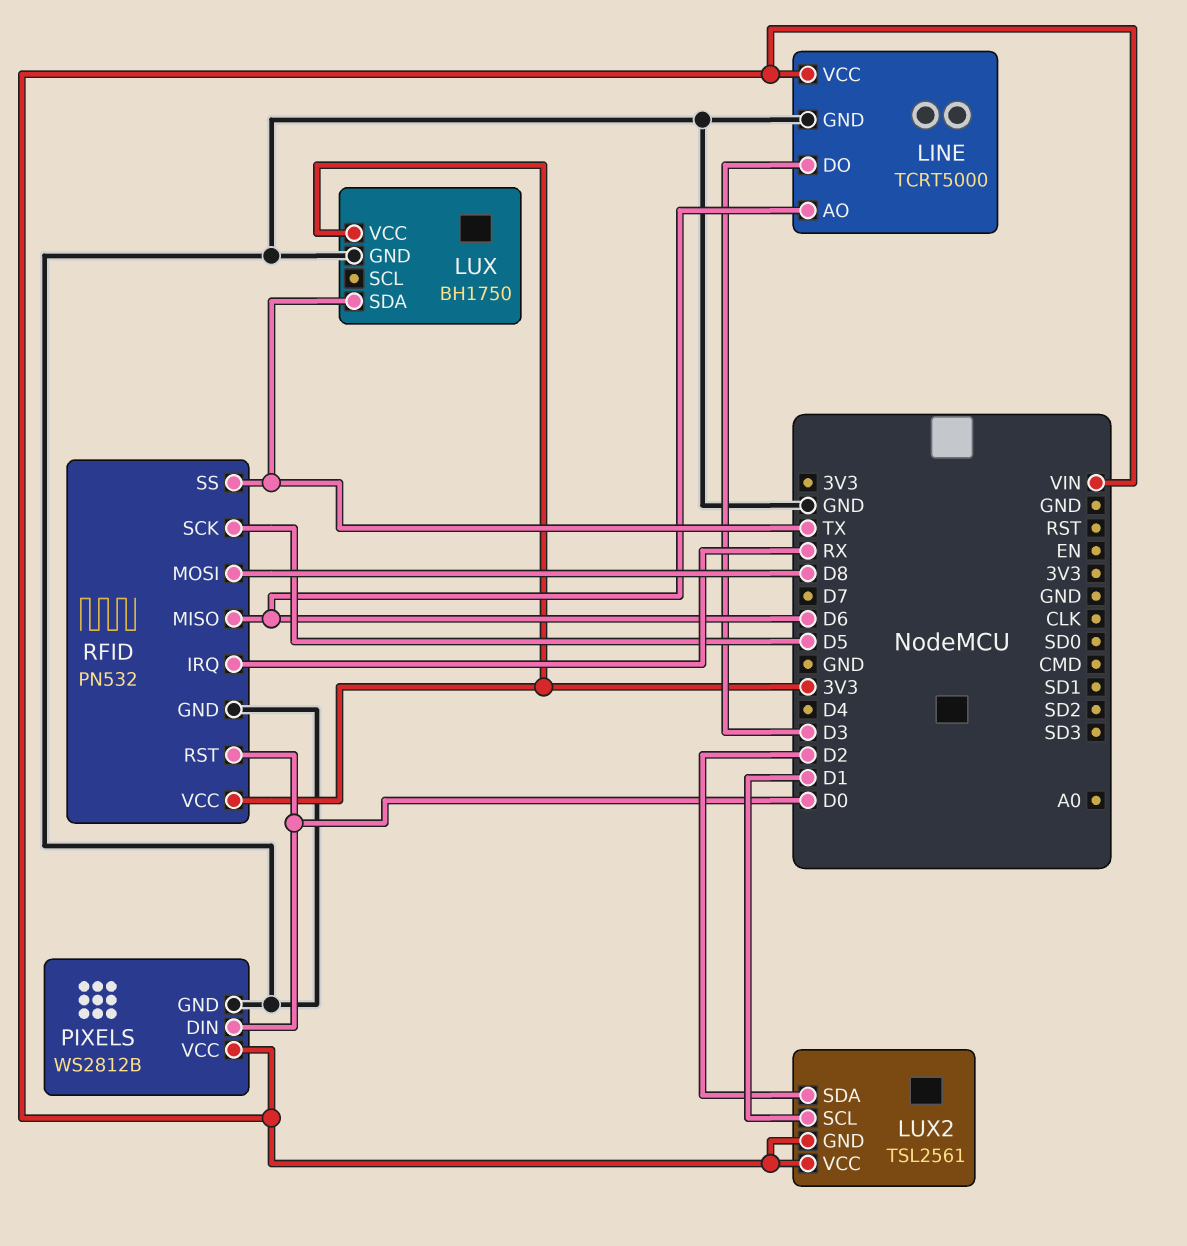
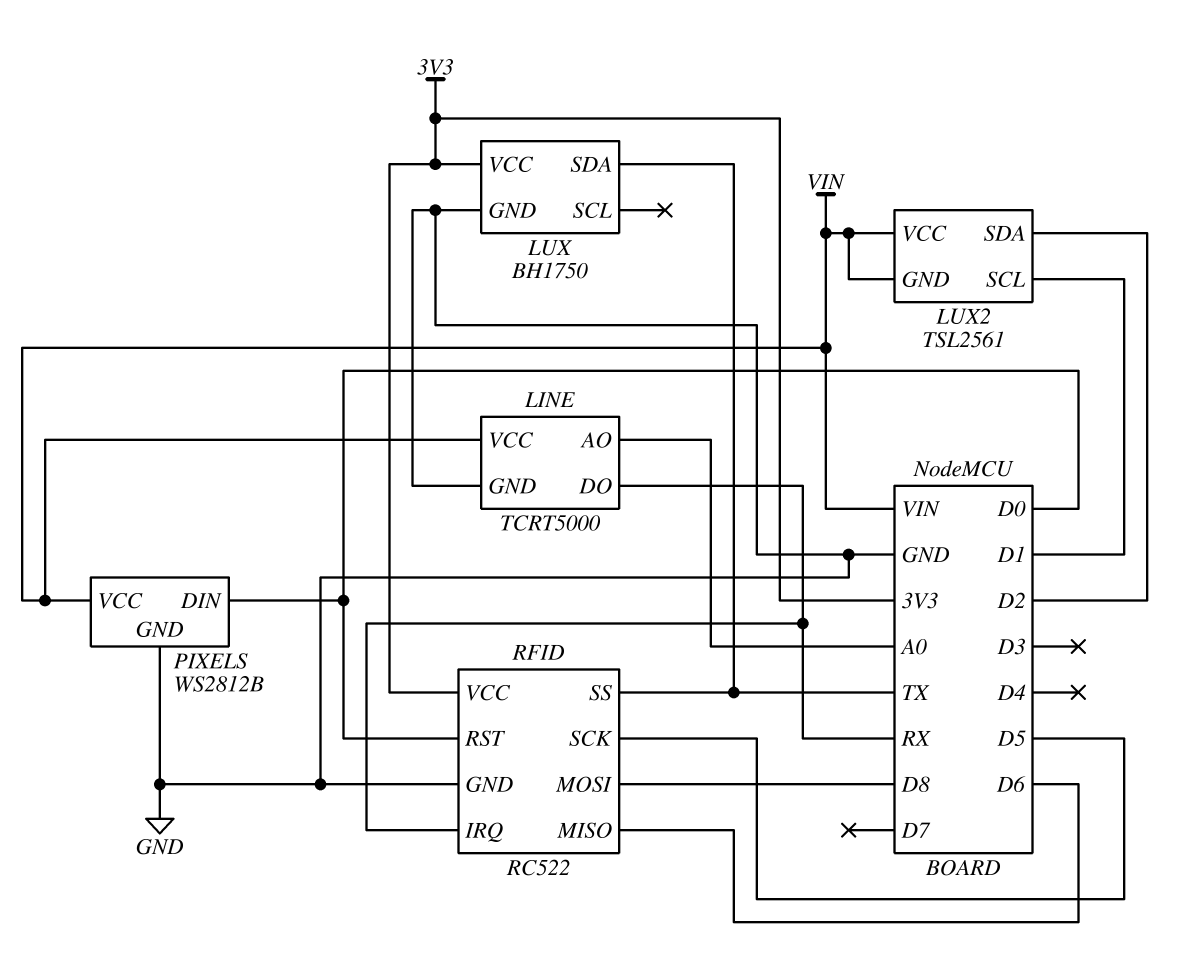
LINE pin AO: D6 -> A0
LINE pin DO: D3 -> RX
RFID: PN532 -> RC522

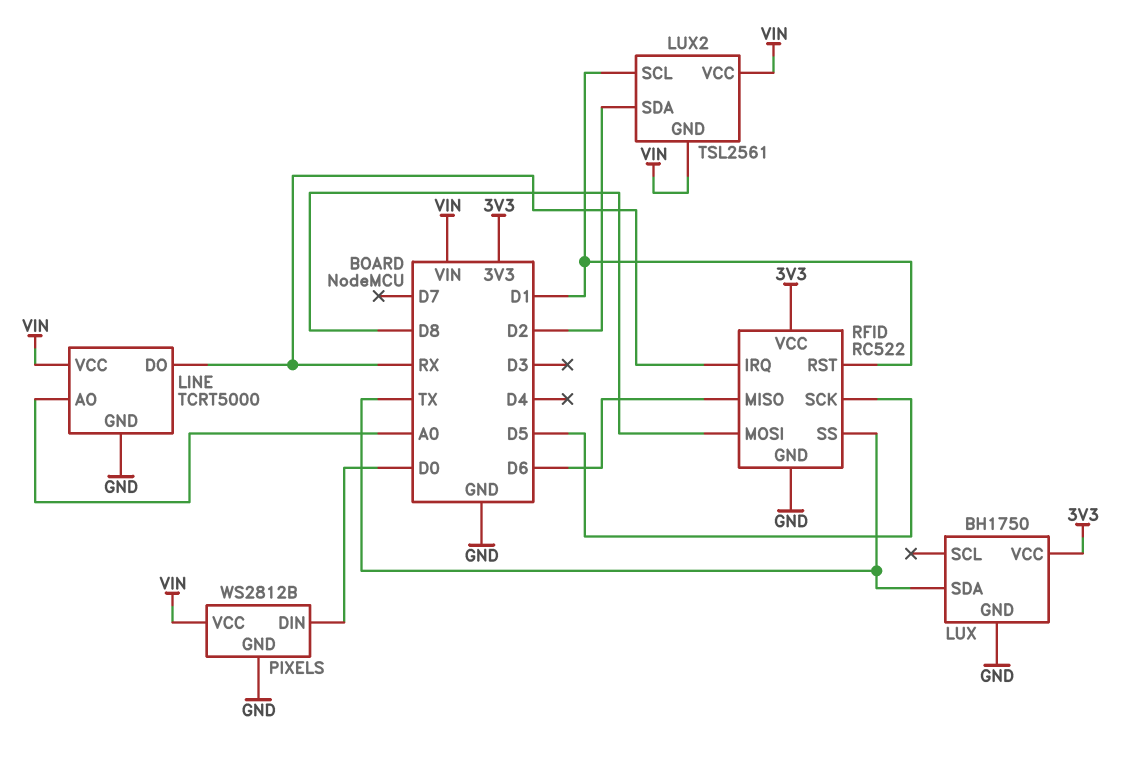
RFID pin RST: D0 -> D1

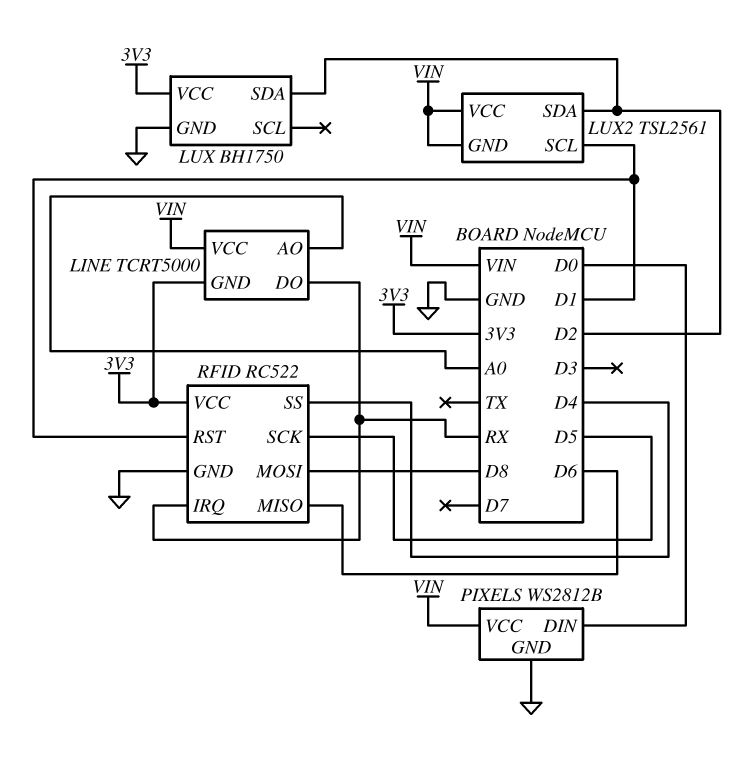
LINE pin GND: GND -> 3V3
LUX pin SDA: TX -> D2
RFID pin SS: TX -> D4

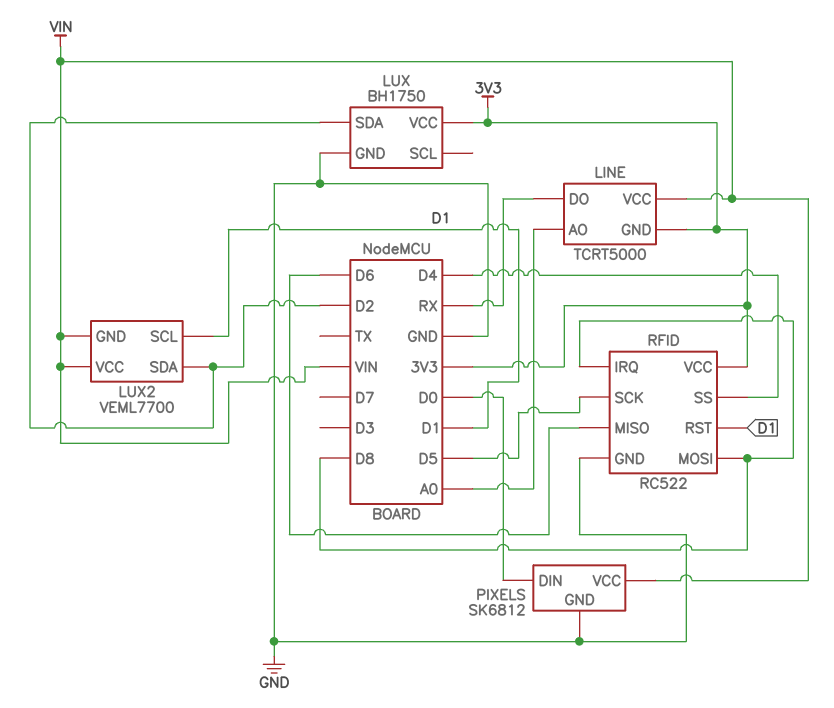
LUX2: TSL2561 -> VEML7700
PIXELS: WS2812B -> SK6812
RFID pin IRQ: RX -> D8

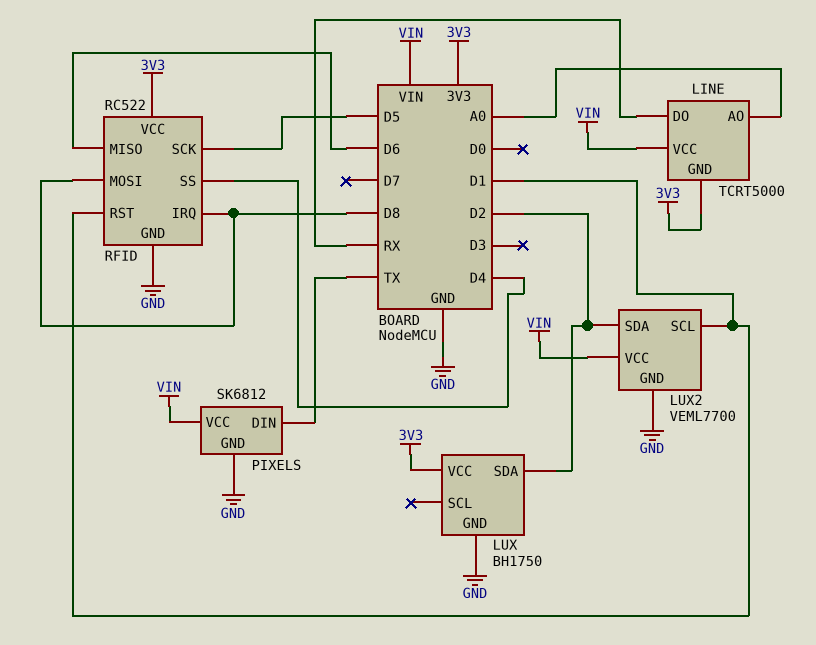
LUX2 pin GND: VIN -> GND
PIXELS pin DIN: D0 -> TX

